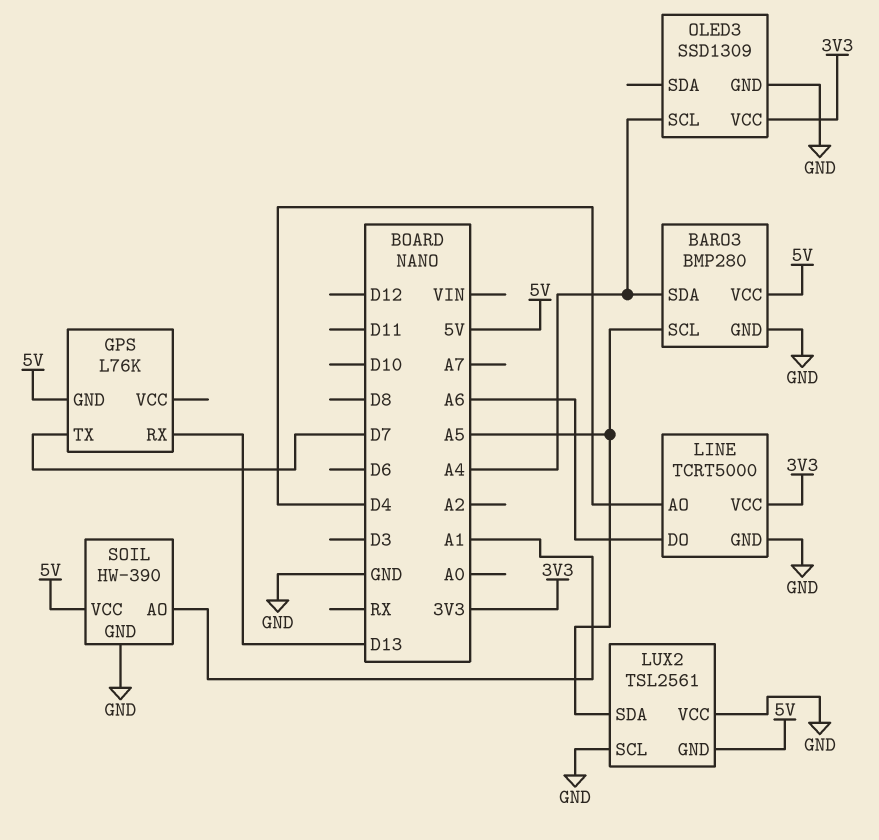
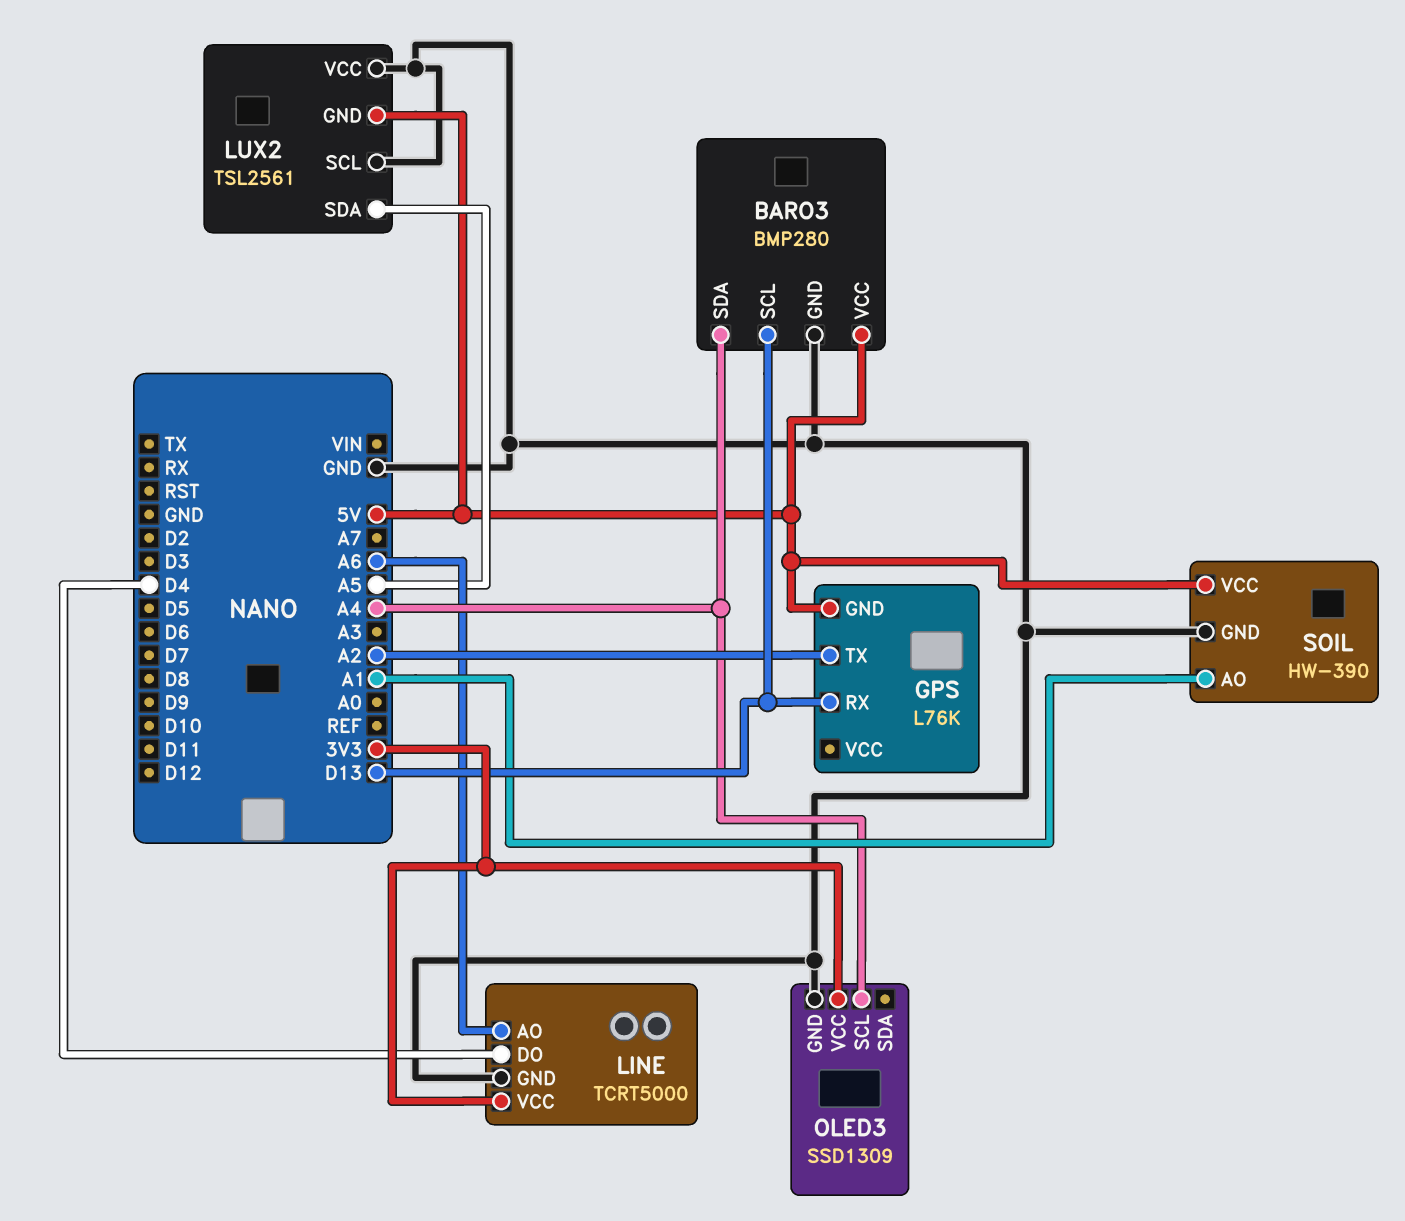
BARO3 pin SCL: A5 -> D13
GPS pin TX: D7 -> A2
LINE pin AO: D4 -> A6
LINE pin DO: A6 -> D4

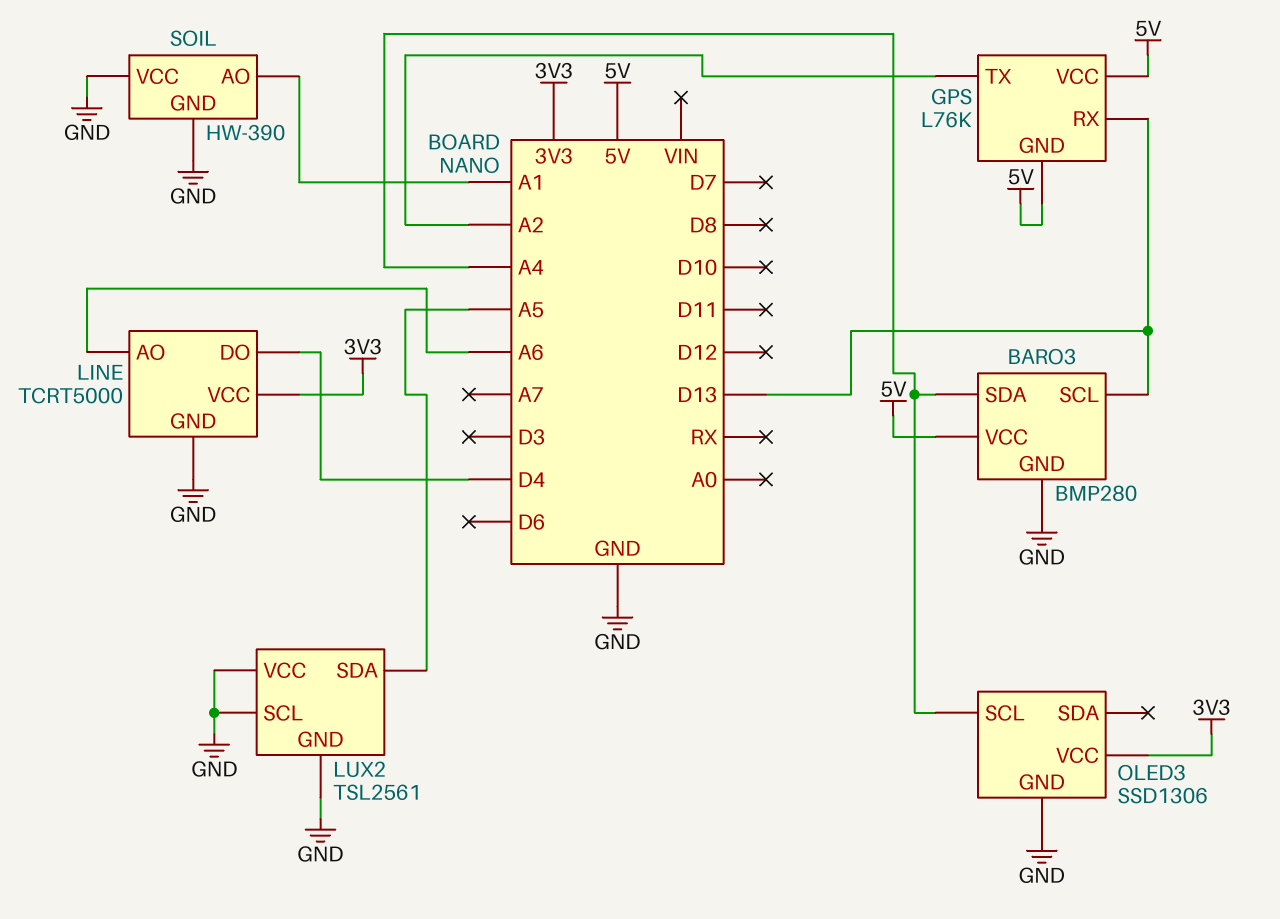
GPS pin VCC: none -> 5V
LUX2 pin GND: 5V -> GND
OLED3: SSD1309 -> SSD1306
SOIL pin VCC: 5V -> GND

